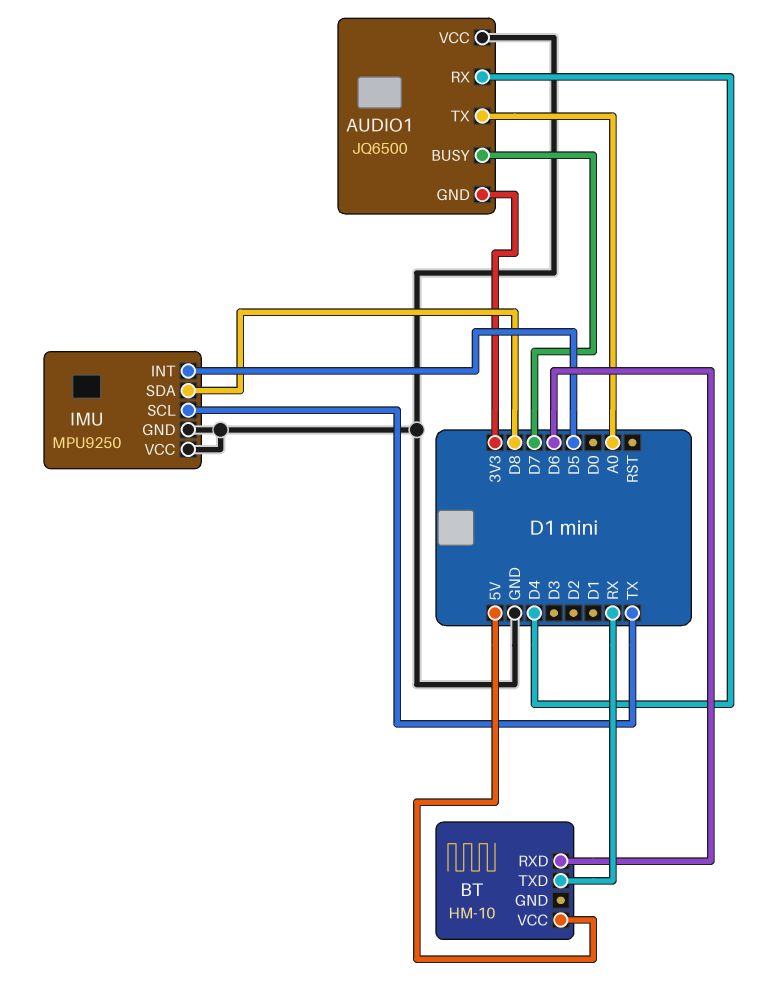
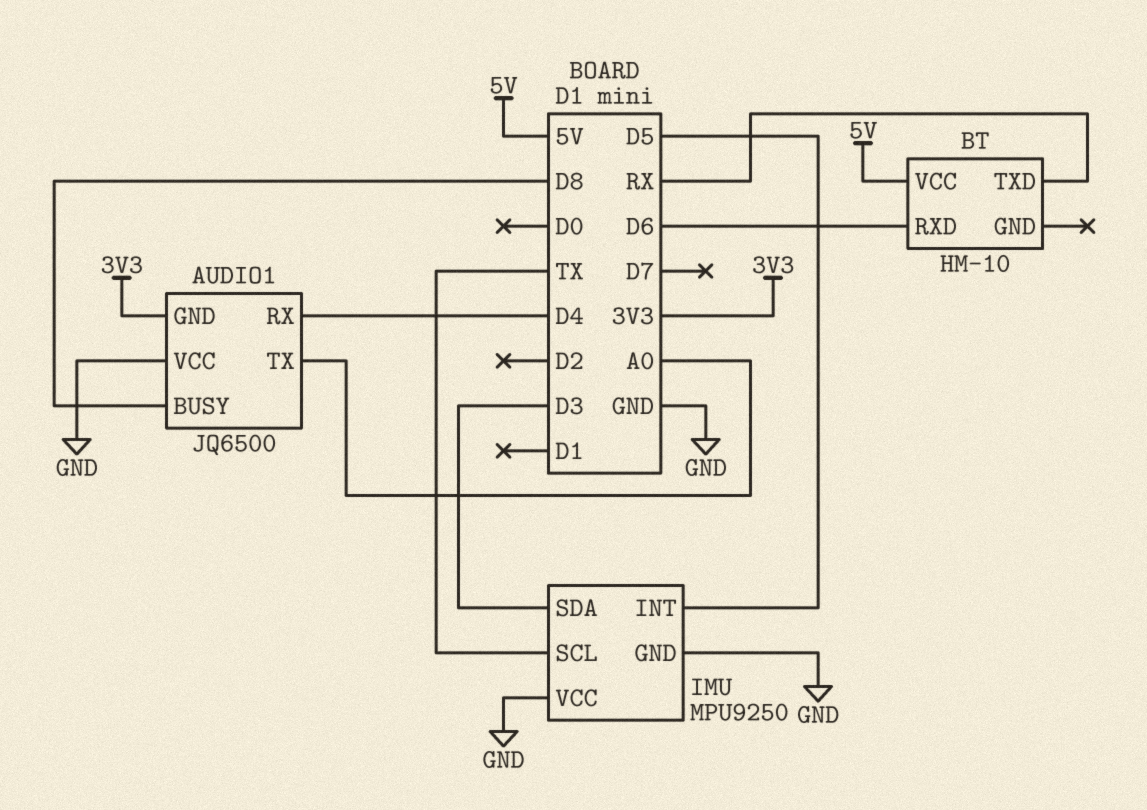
AUDIO1 pin BUSY: D7 -> D8
IMU pin SDA: D8 -> D3

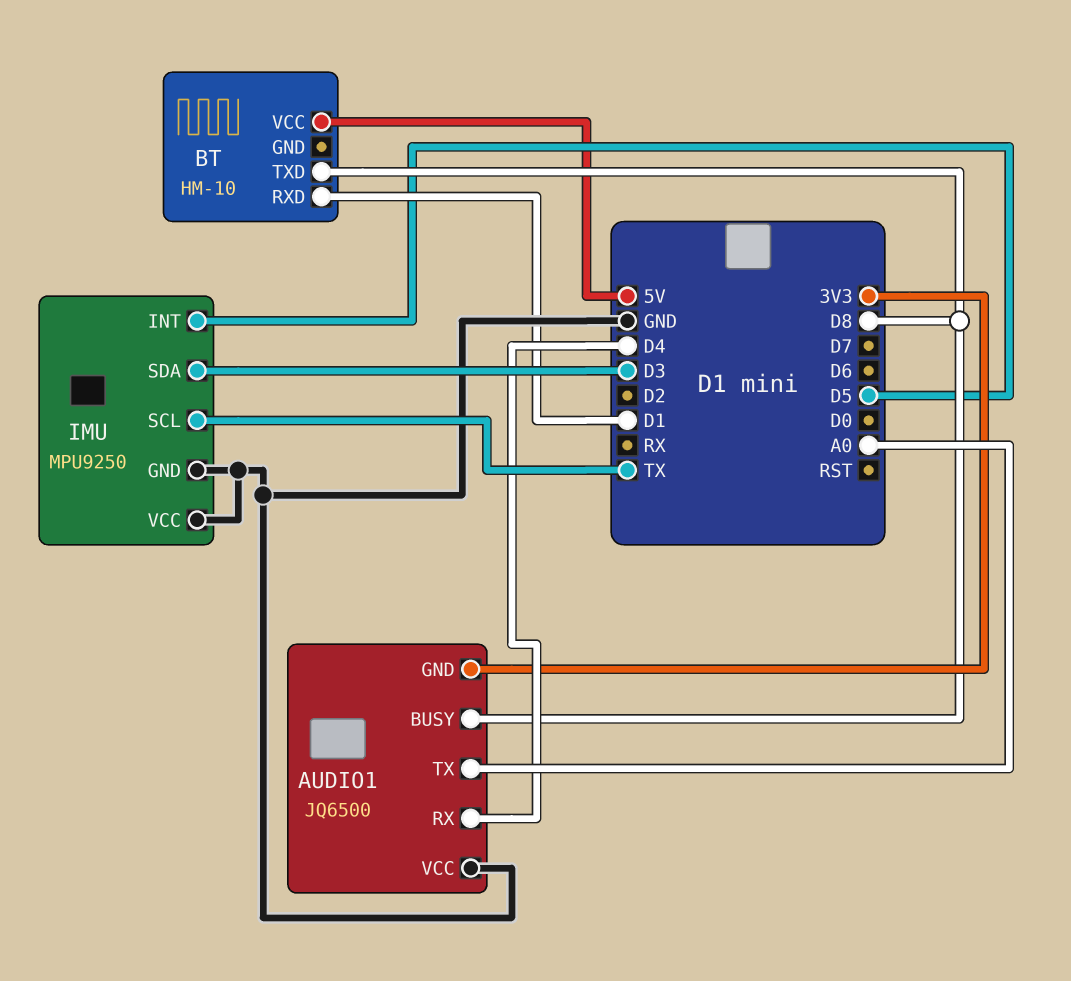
BT pin RXD: D6 -> D1
BT pin TXD: RX -> D8

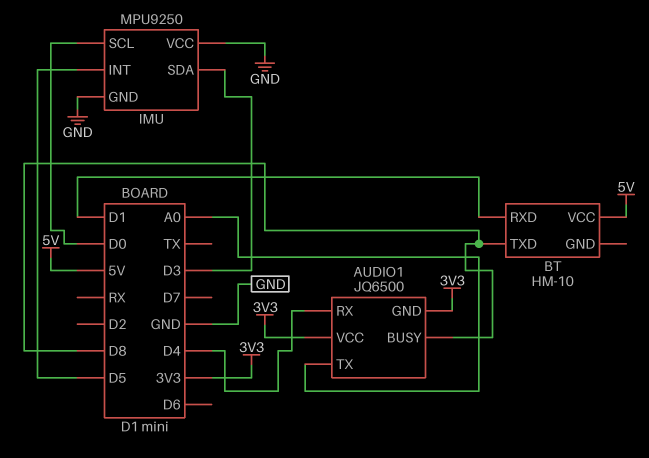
AUDIO1 pin VCC: GND -> 3V3
IMU pin SCL: TX -> D0

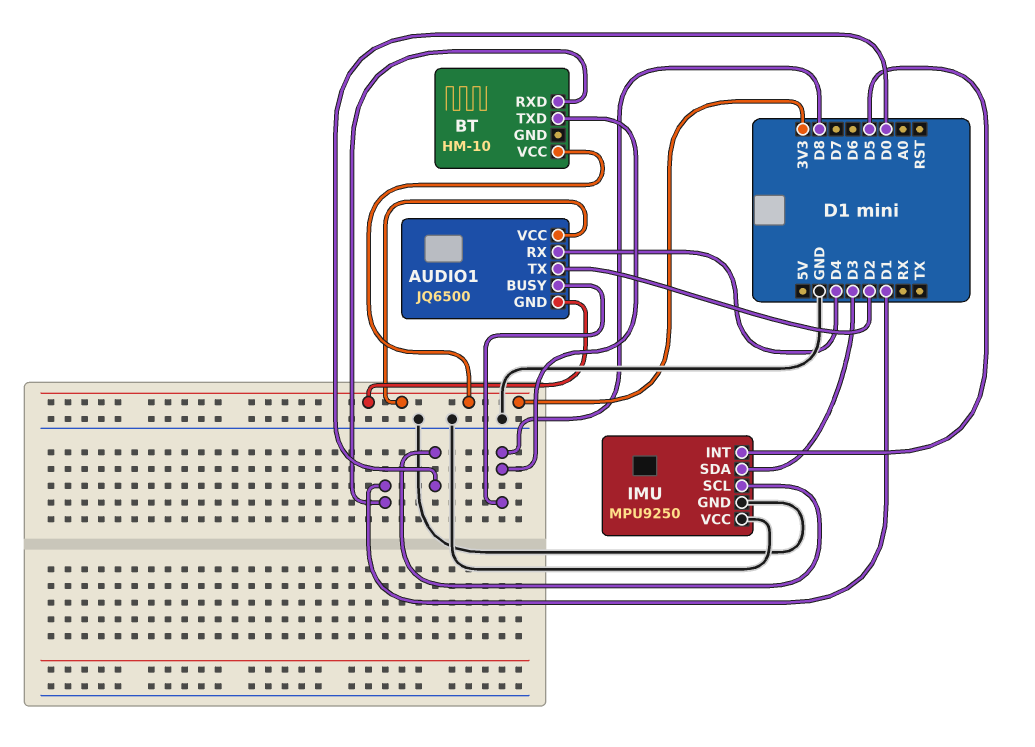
AUDIO1 pin TX: A0 -> D2
BT pin VCC: 5V -> 3V3

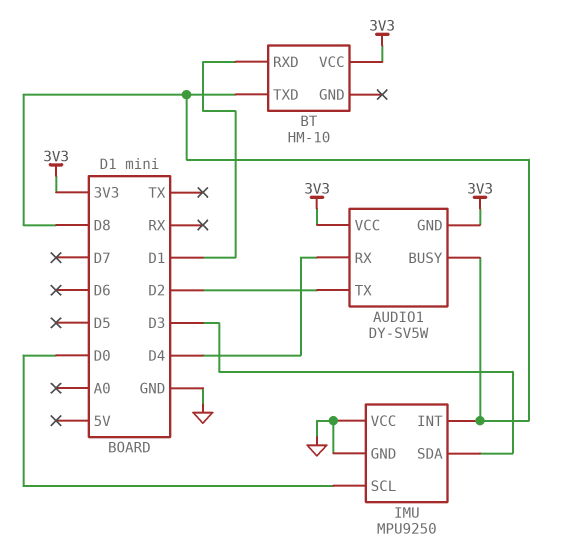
AUDIO1: JQ6500 -> DY-SV5W
IMU pin INT: D5 -> D8

